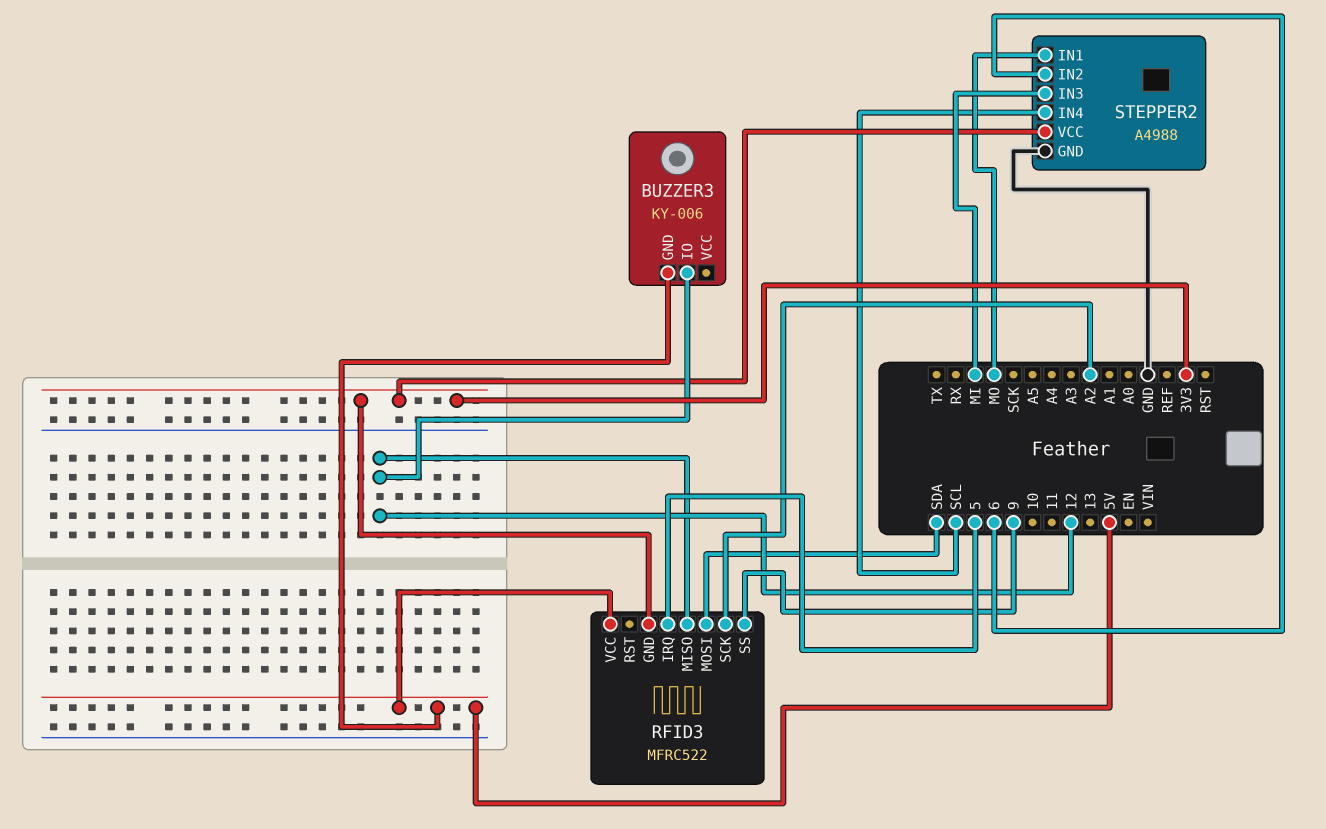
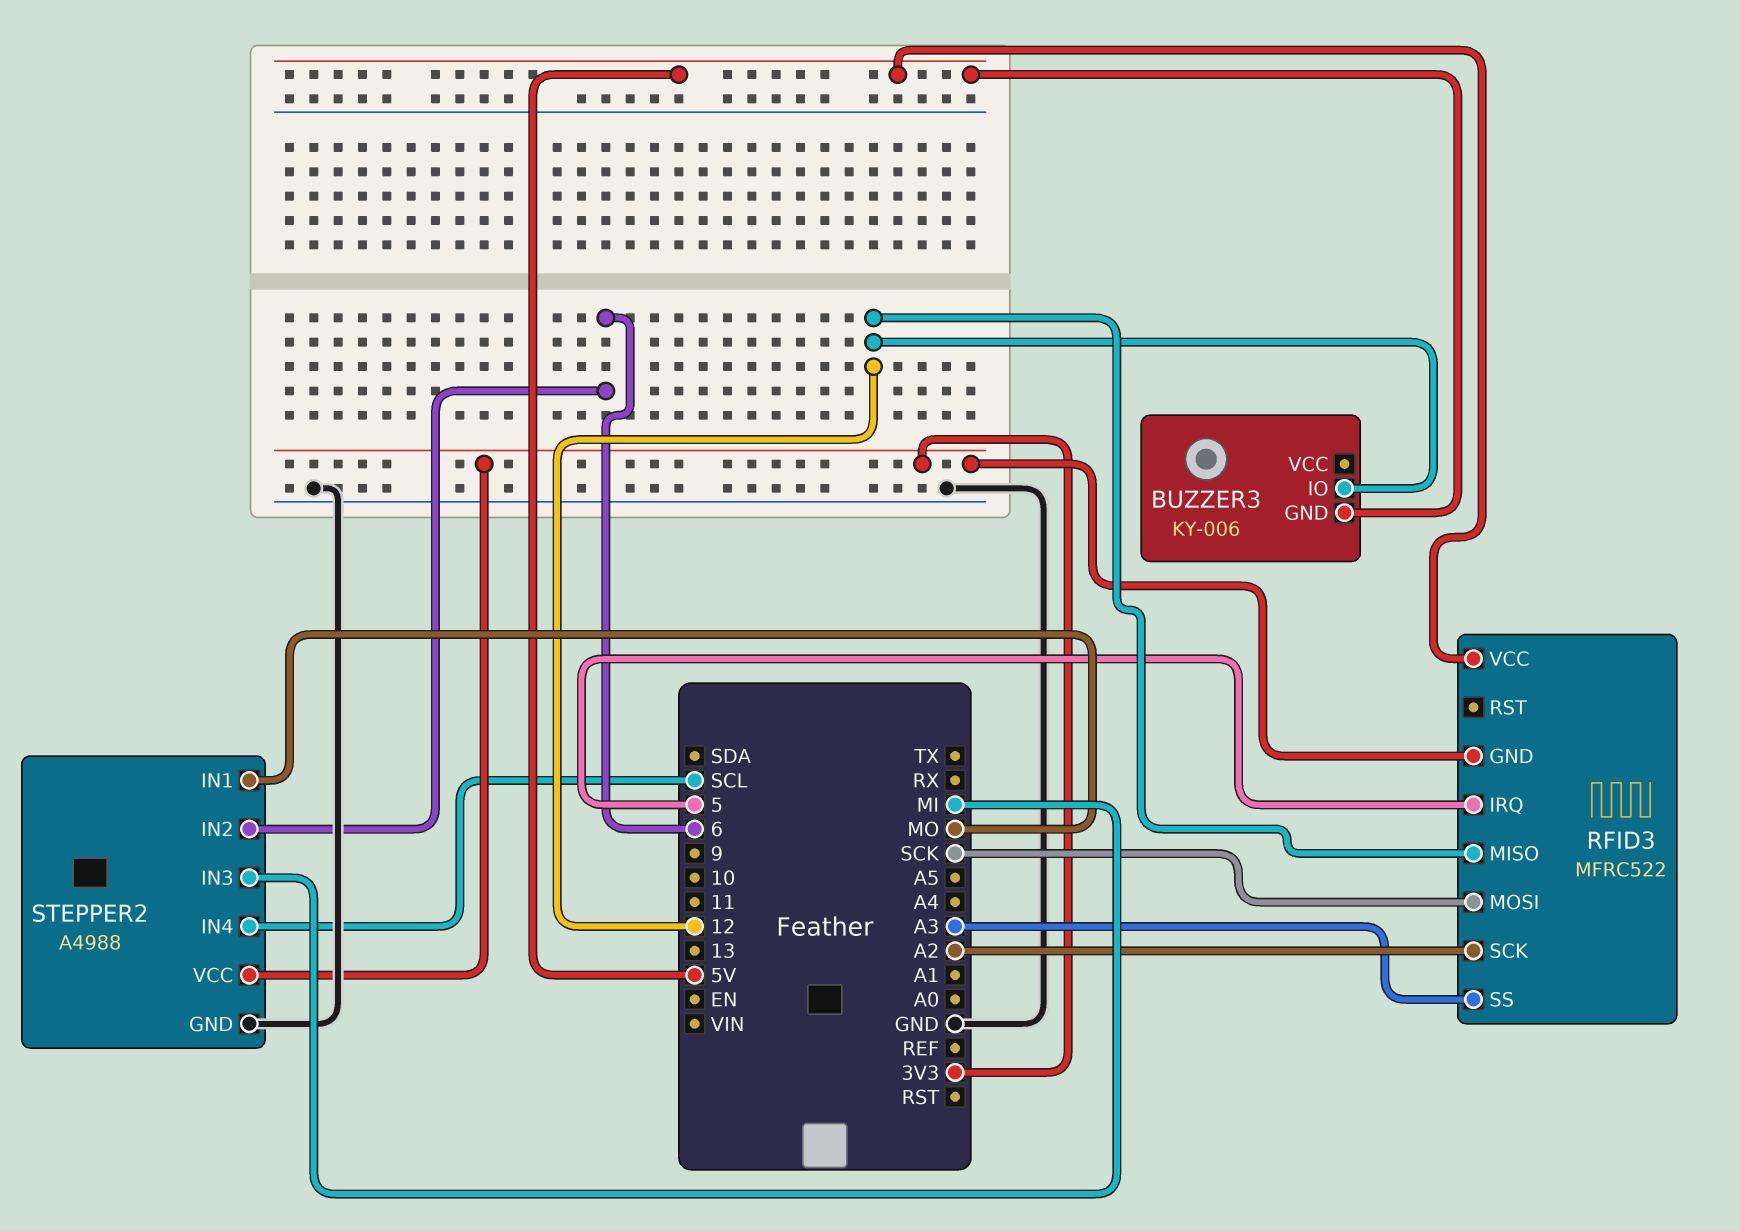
RFID3 pin MOSI: SDA -> SCK
RFID3 pin SS: 9 -> A3

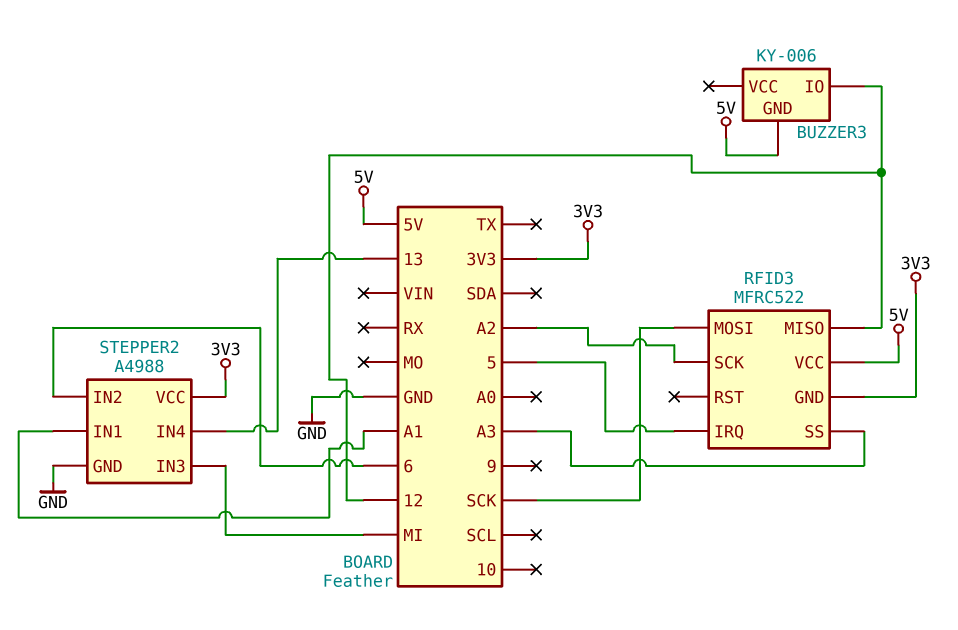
STEPPER2 pin IN1: MO -> A1
STEPPER2 pin IN4: SCL -> 13

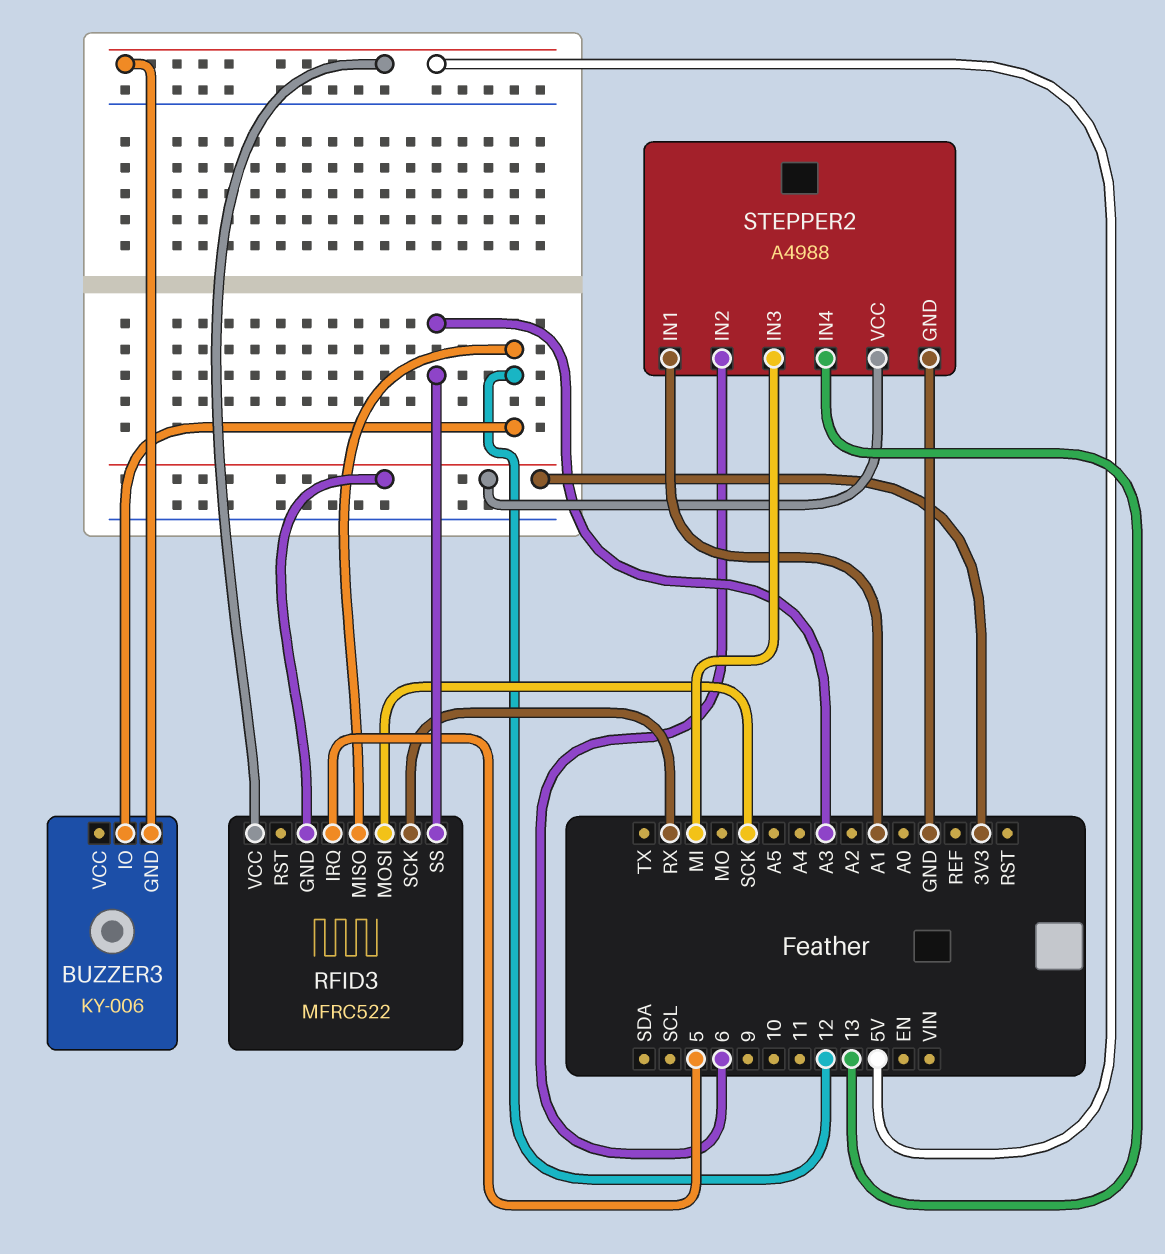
RFID3 pin SCK: A2 -> RX

